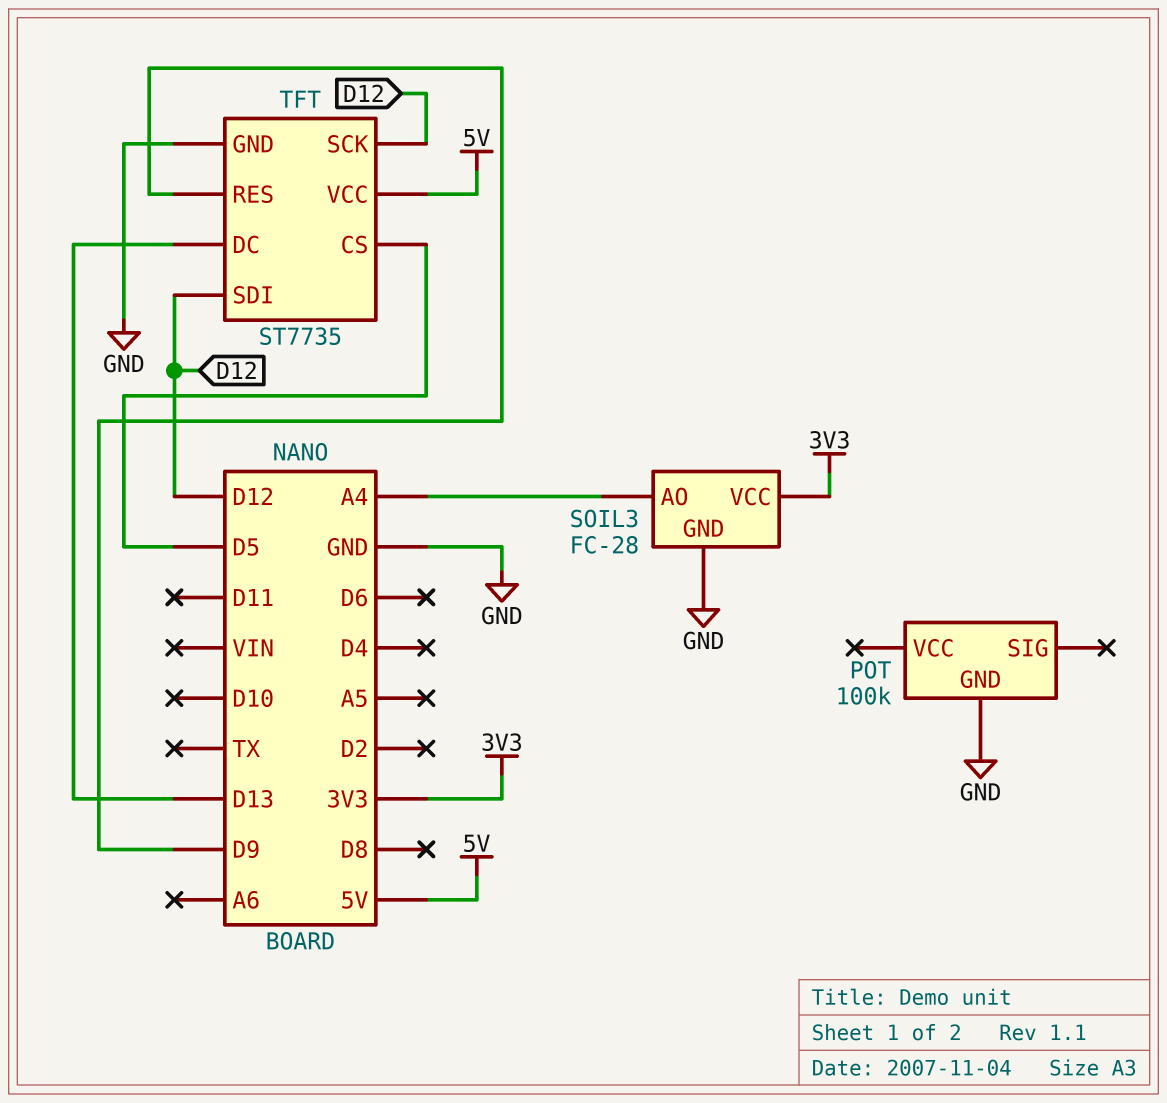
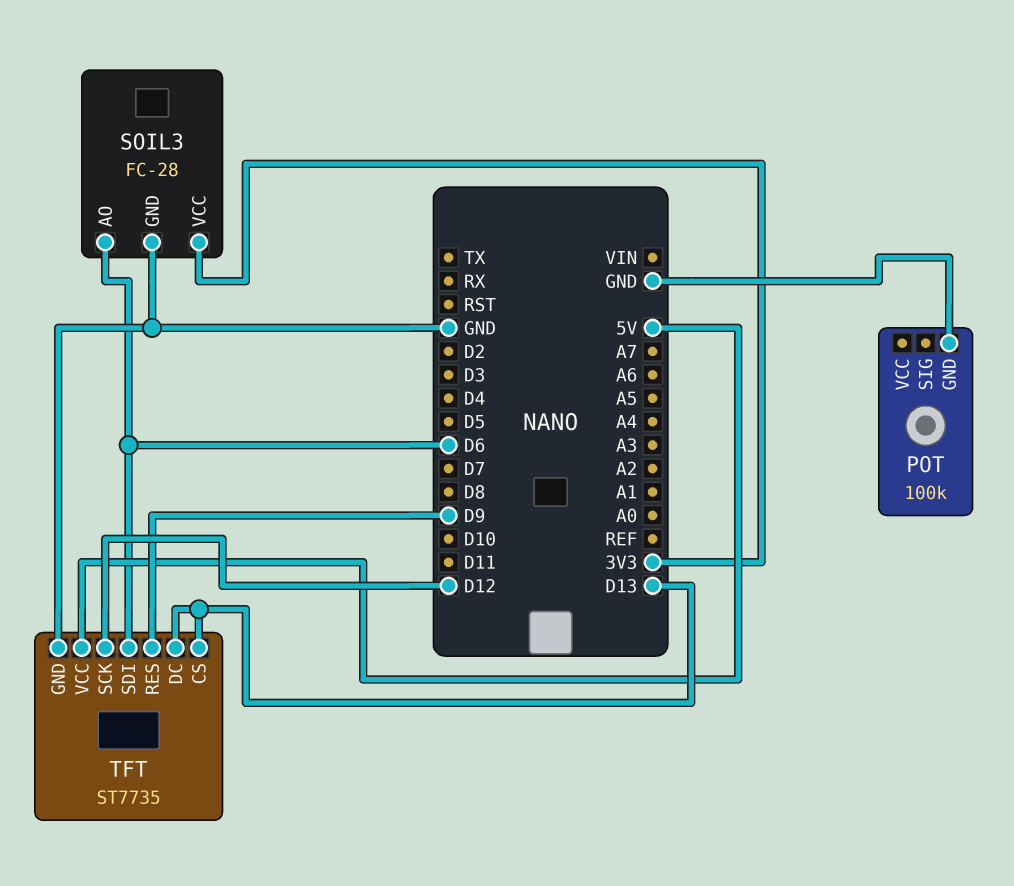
SOIL3 pin AO: A4 -> D6
TFT pin CS: D5 -> D13
TFT pin SDI: D12 -> D6

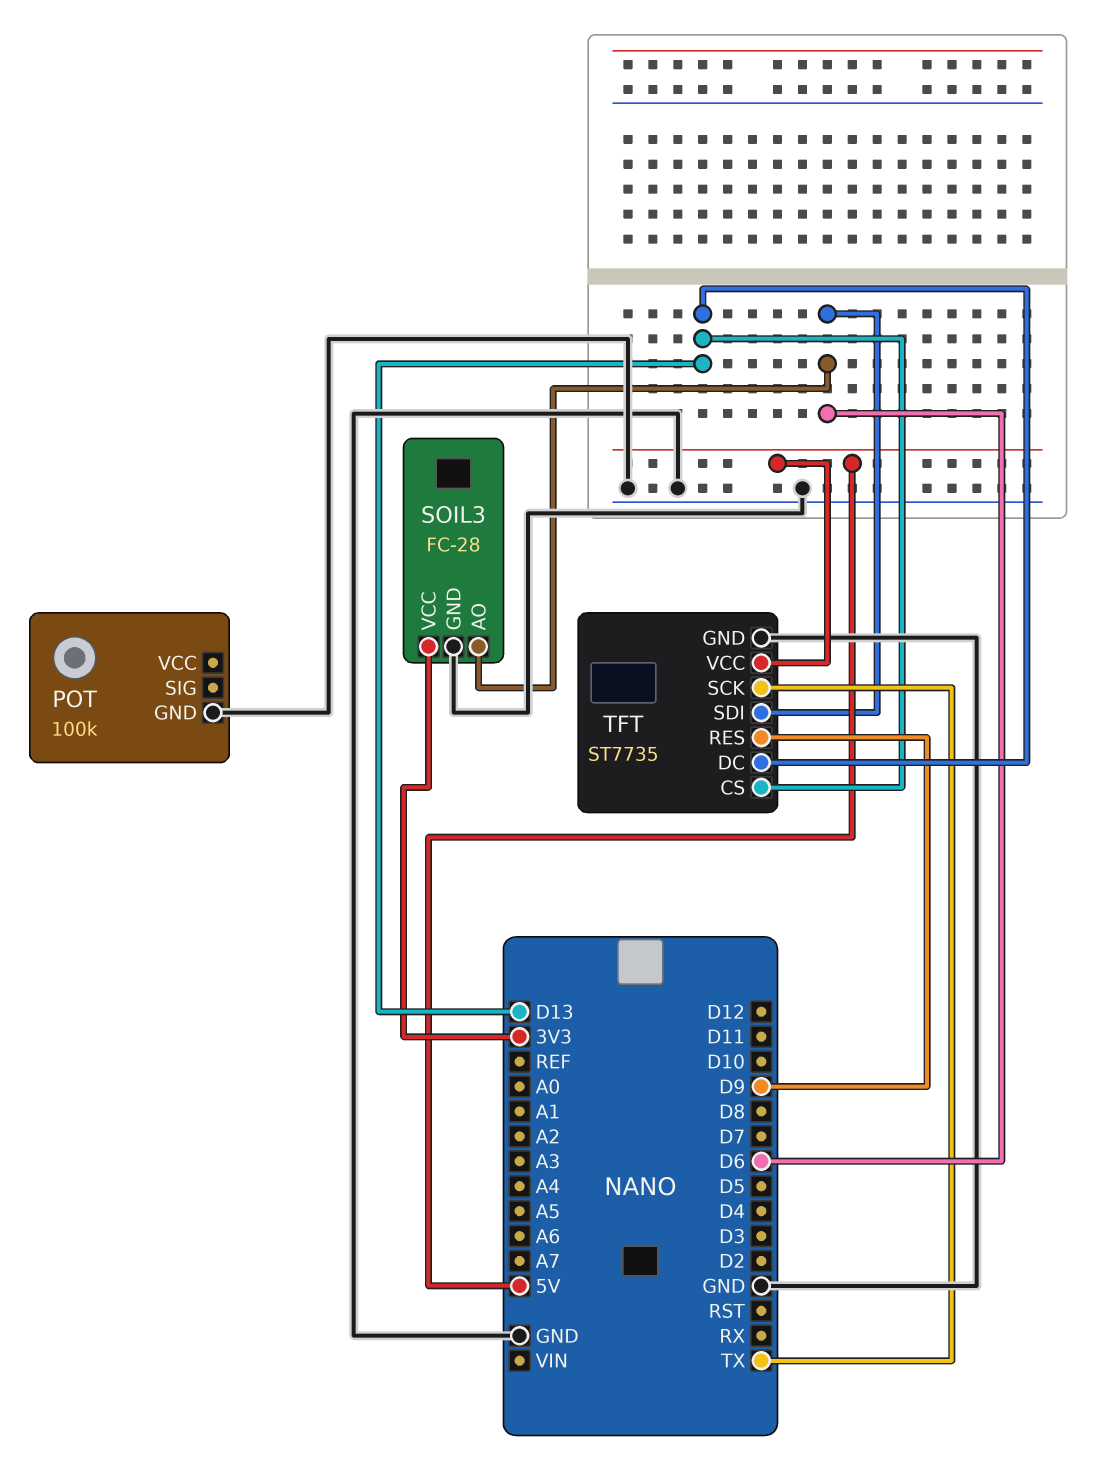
TFT pin SCK: D12 -> TX

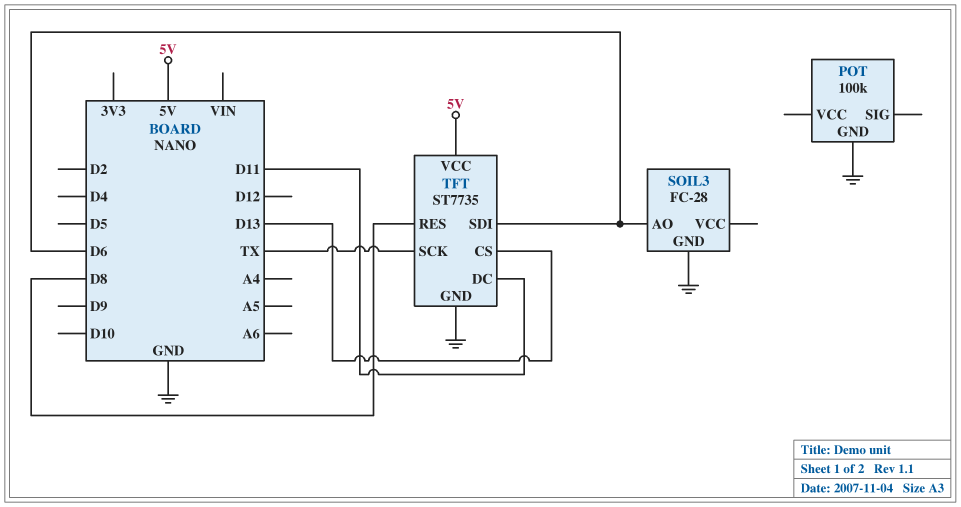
SOIL3 pin VCC: 3V3 -> none
TFT pin DC: D13 -> D11
TFT pin RES: D9 -> D8

